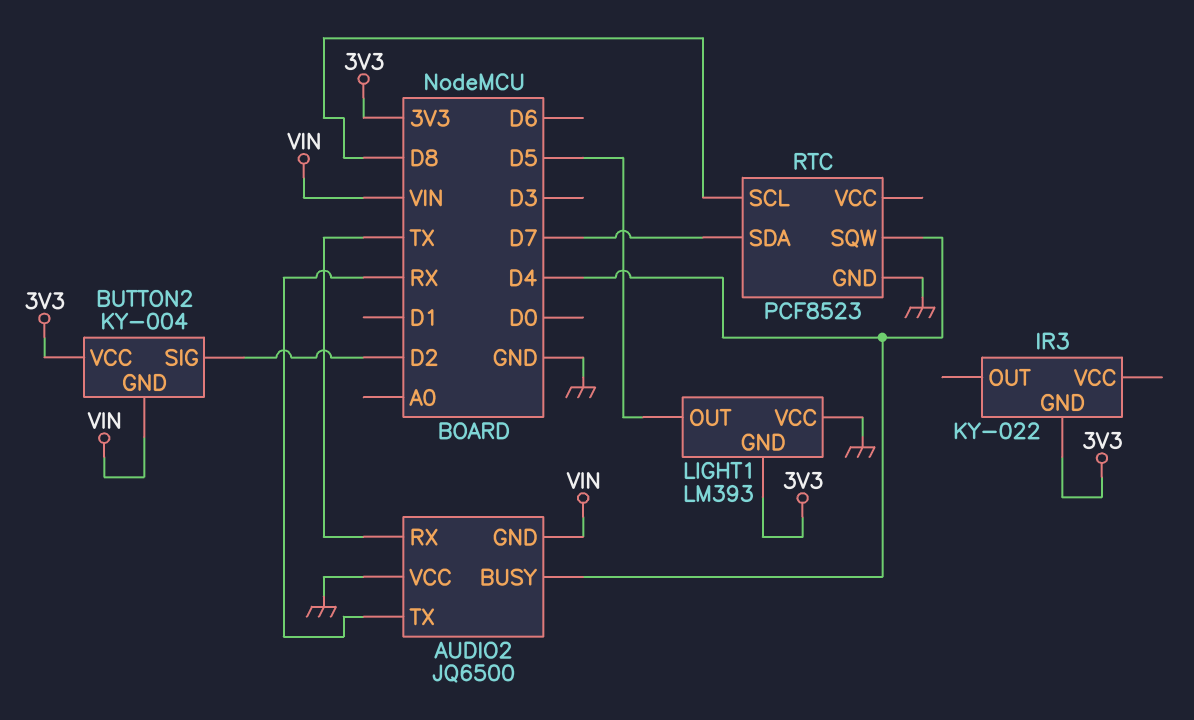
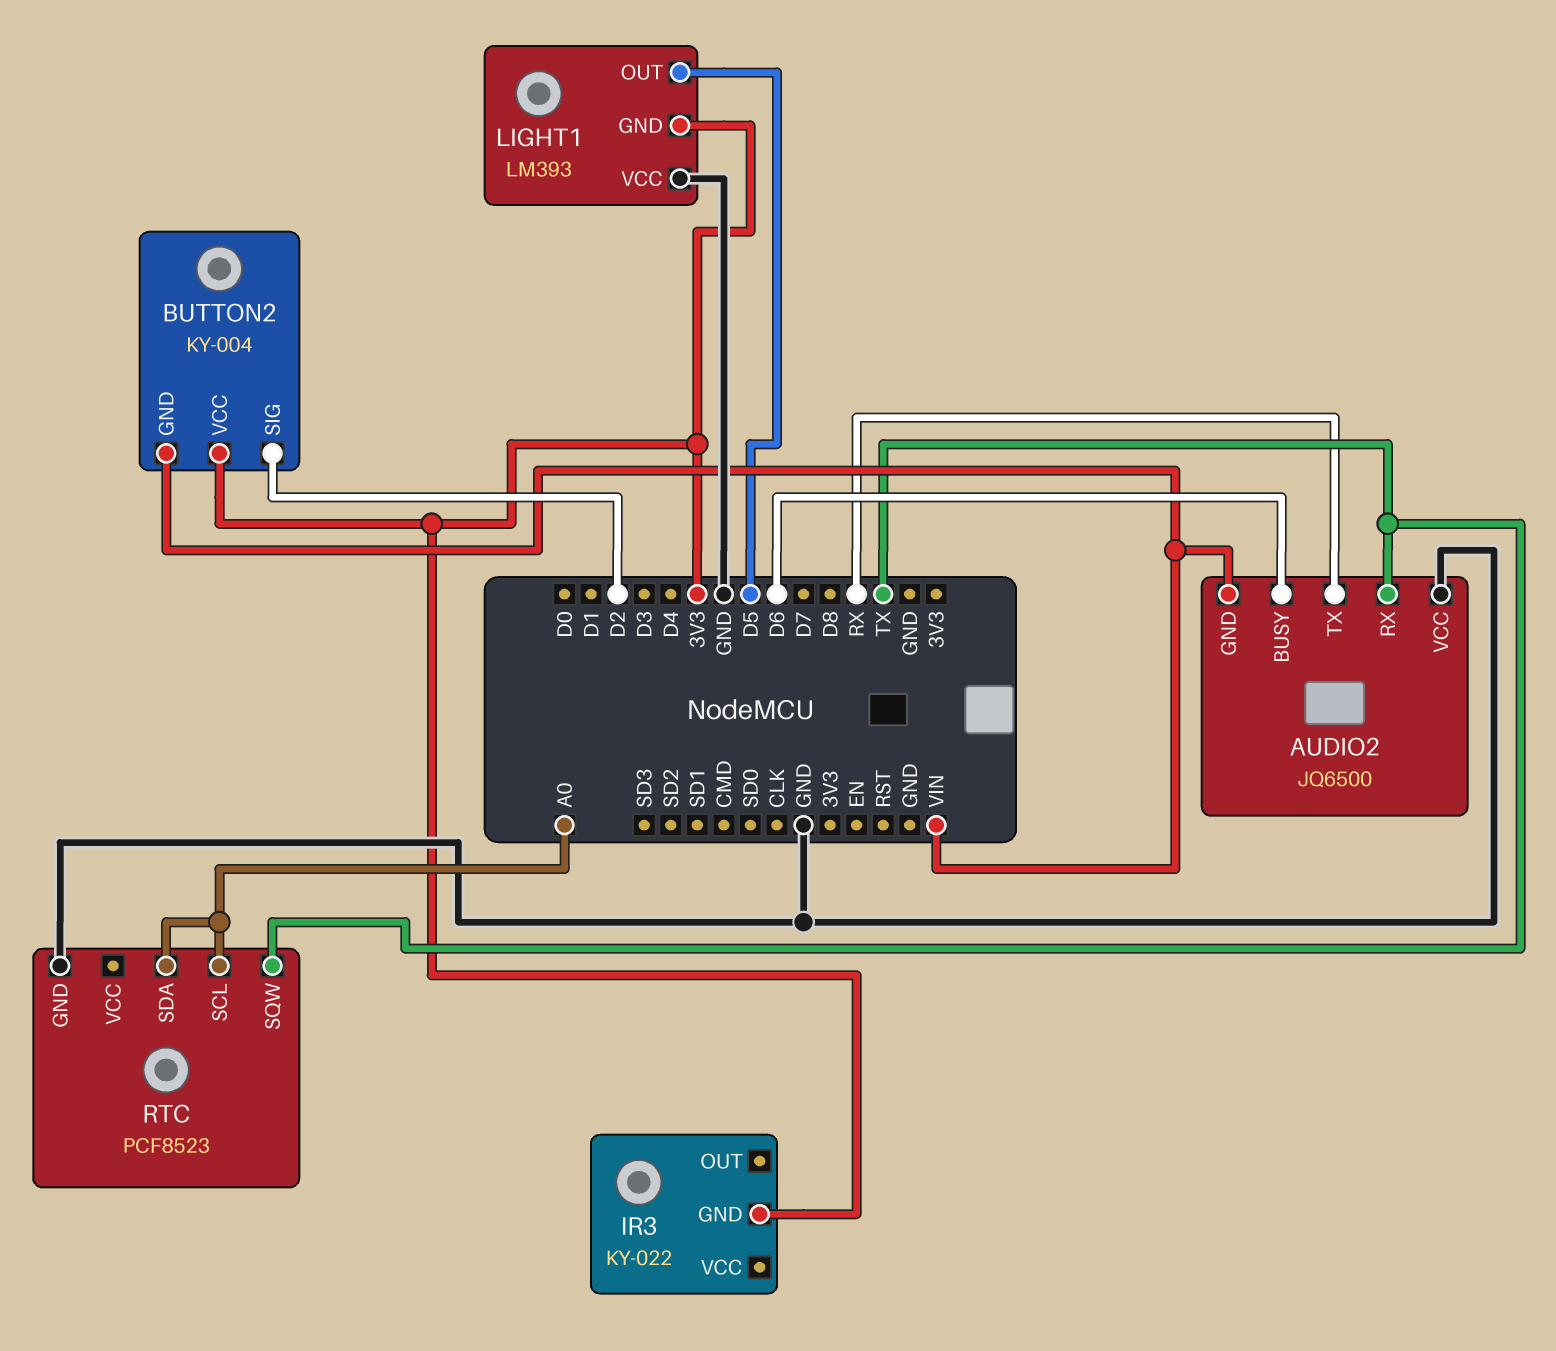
AUDIO2 pin BUSY: D4 -> D6
RTC pin SCL: D8 -> A0
RTC pin SDA: D7 -> A0
RTC pin SQW: D4 -> TX

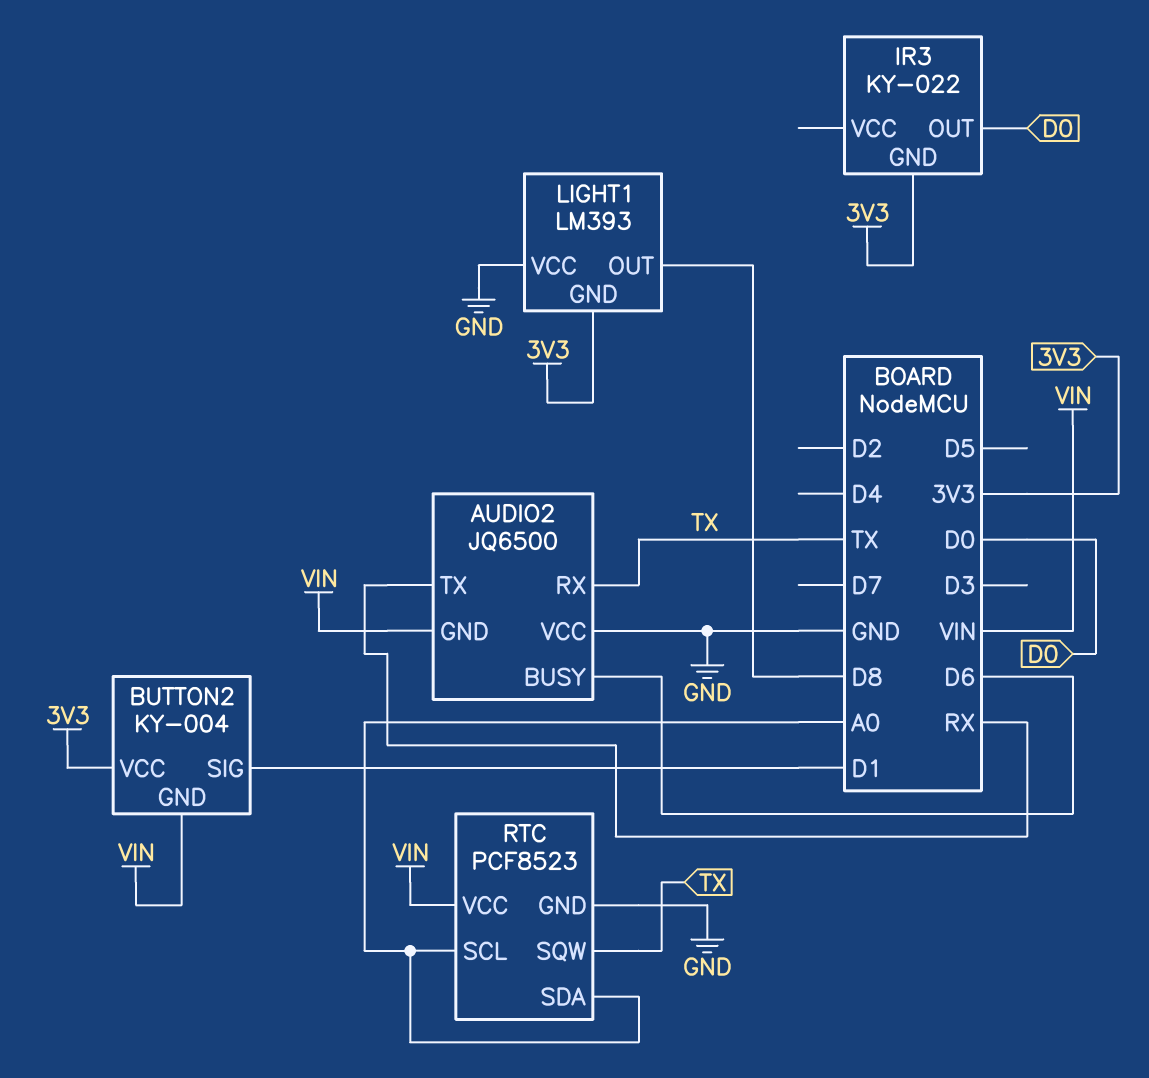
BUTTON2 pin SIG: D2 -> D1
IR3 pin OUT: none -> D0
LIGHT1 pin OUT: D5 -> D8
RTC pin VCC: none -> VIN

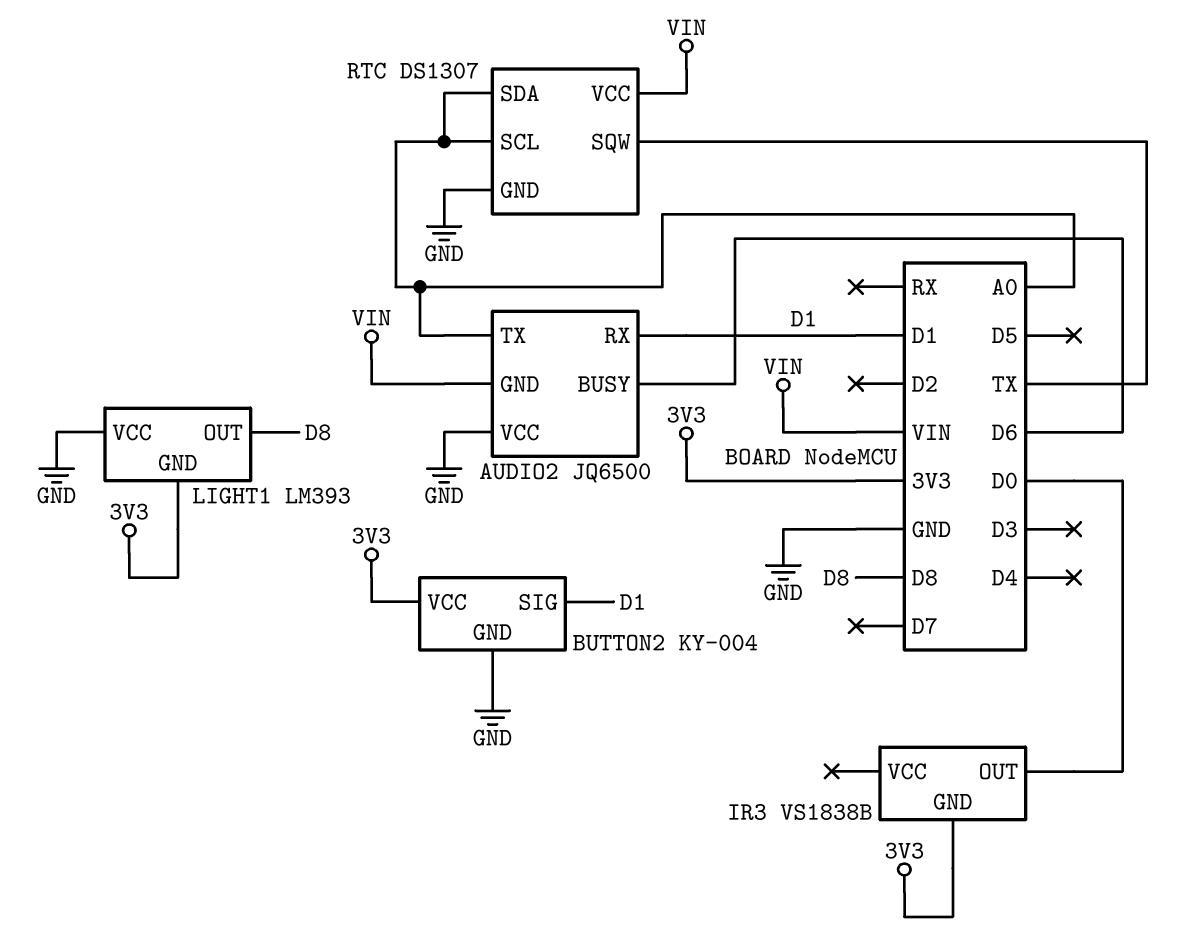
AUDIO2 pin RX: TX -> D1
AUDIO2 pin TX: RX -> A0
BUTTON2 pin GND: VIN -> GND
IR3: KY-022 -> VS1838B
RTC: PCF8523 -> DS1307

